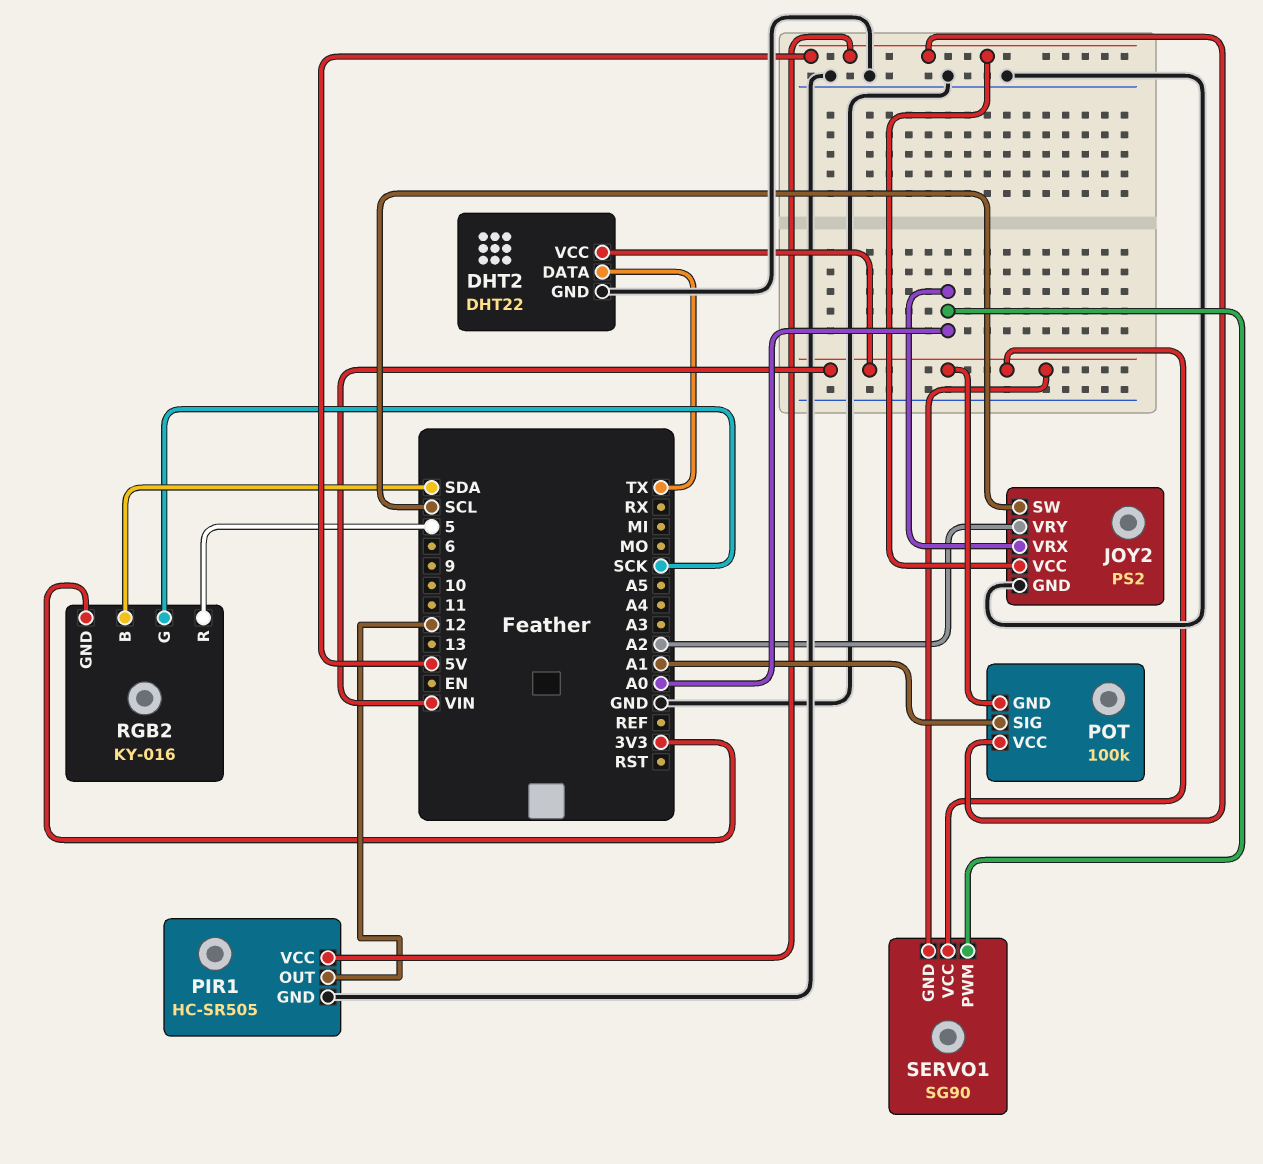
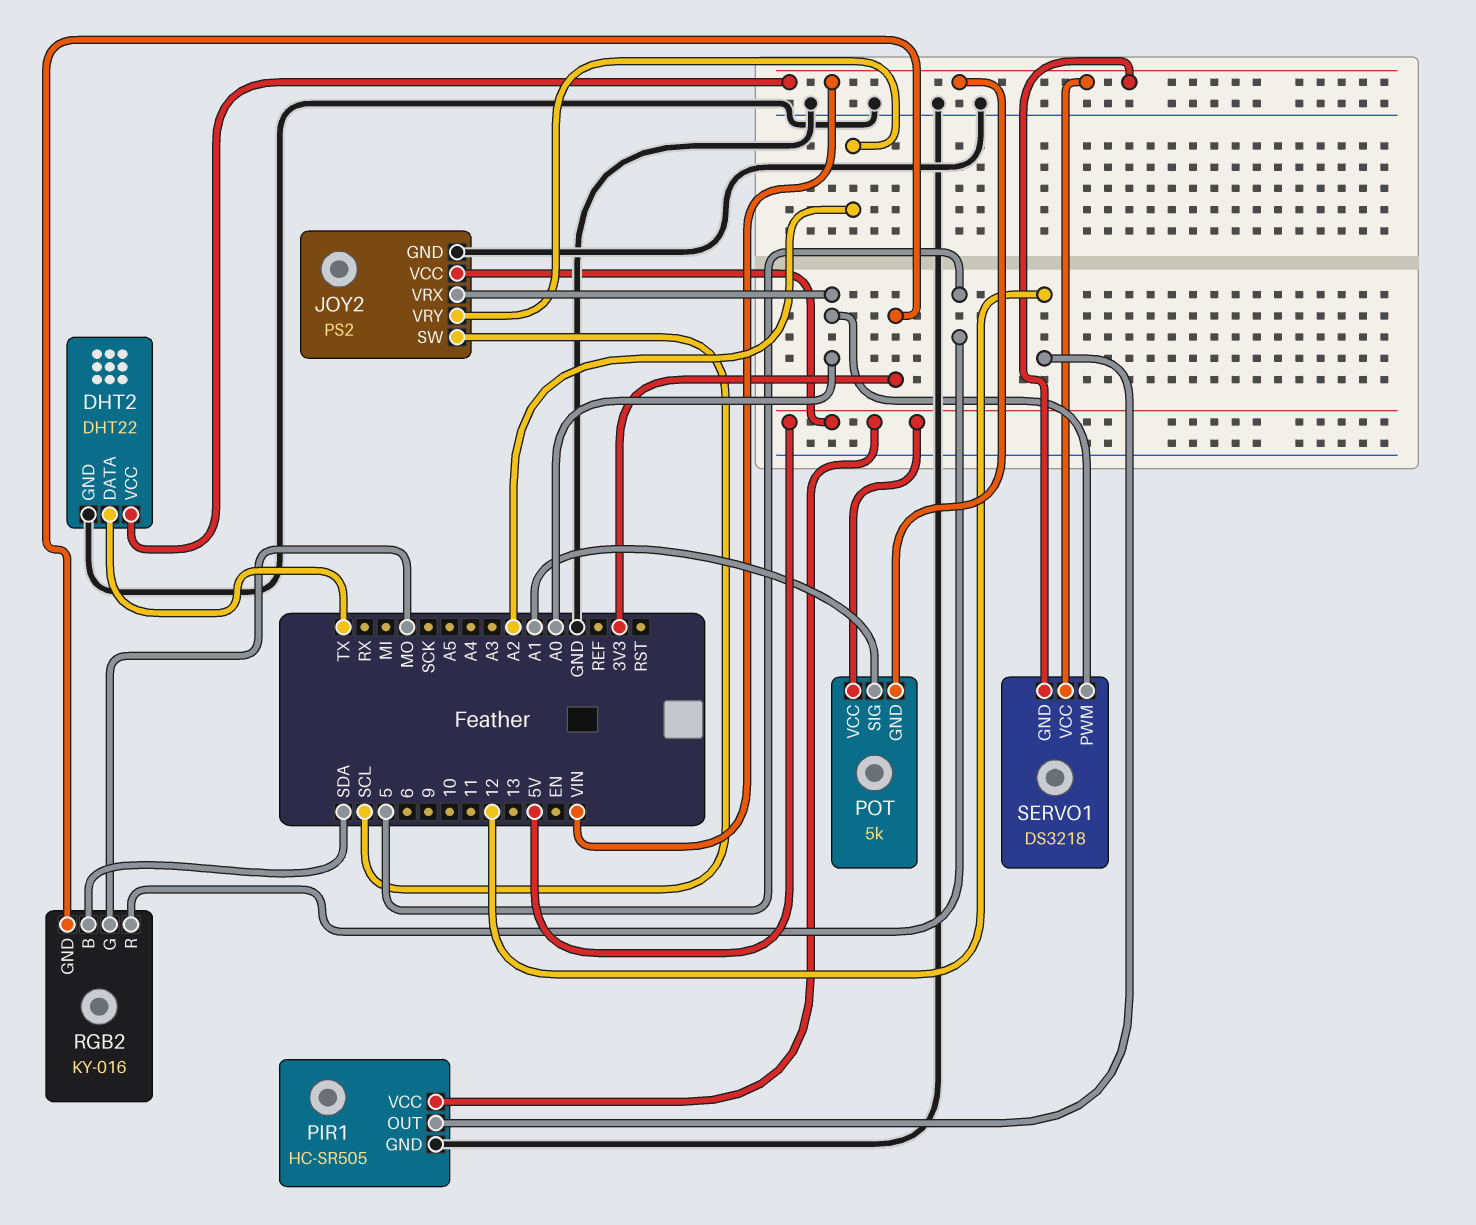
POT: 100k -> 5k
RGB2 pin G: SCK -> MO
SERVO1: SG90 -> DS3218

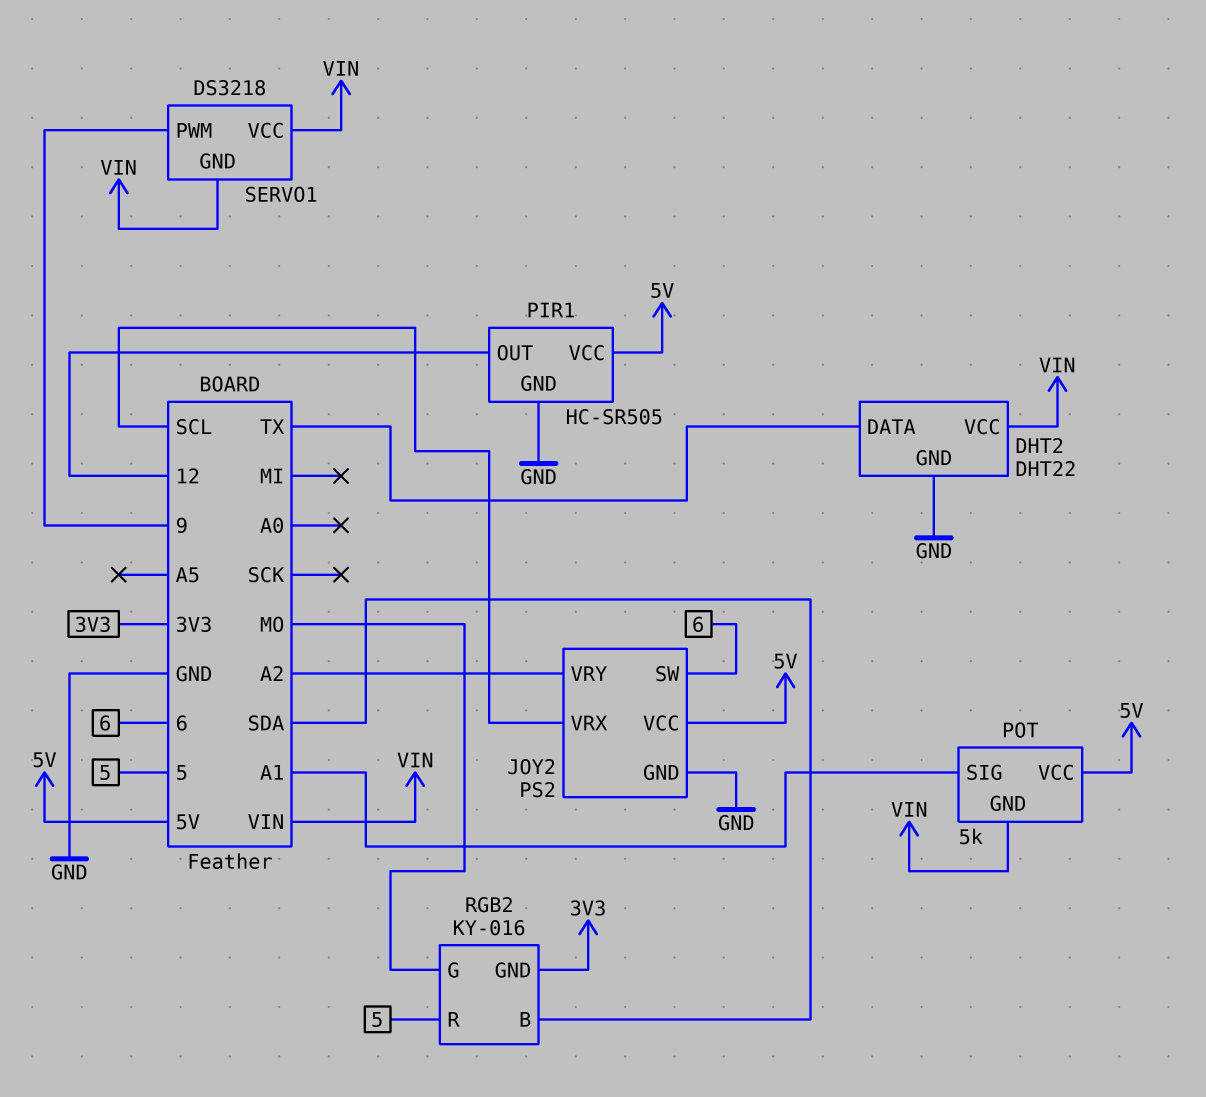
JOY2 pin SW: SCL -> 6
JOY2 pin VRX: A0 -> SCL
SERVO1 pin PWM: A0 -> 9

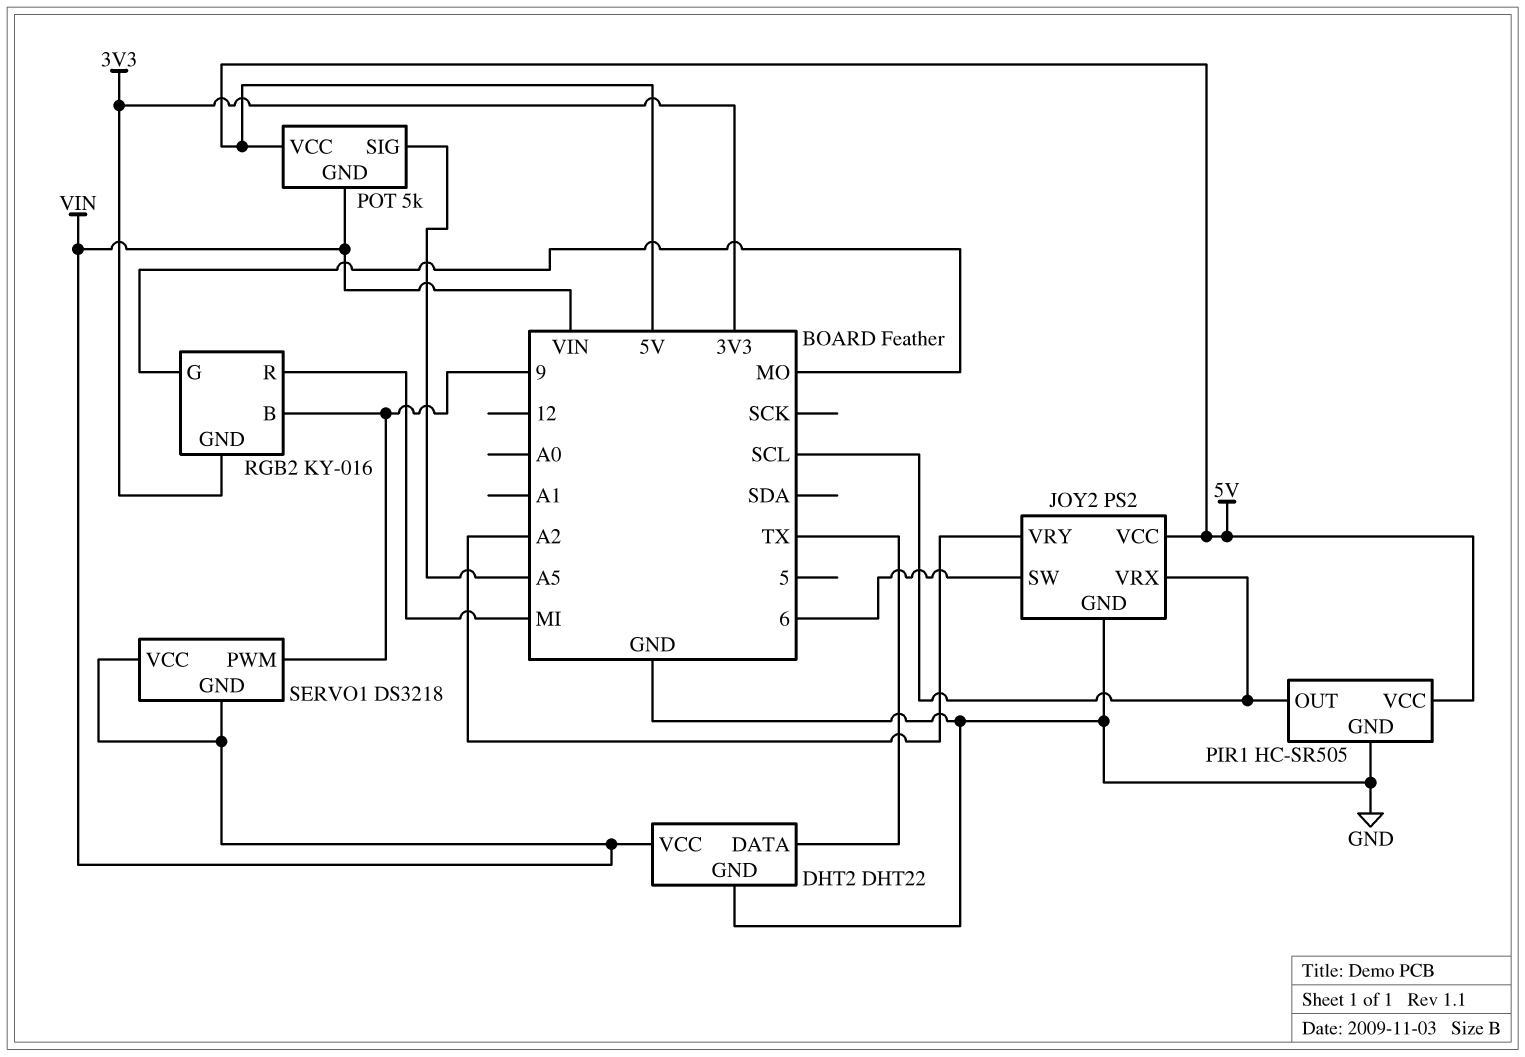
PIR1 pin OUT: 12 -> SCL
POT pin SIG: A1 -> A5
RGB2 pin B: SDA -> 9
RGB2 pin R: 5 -> MI

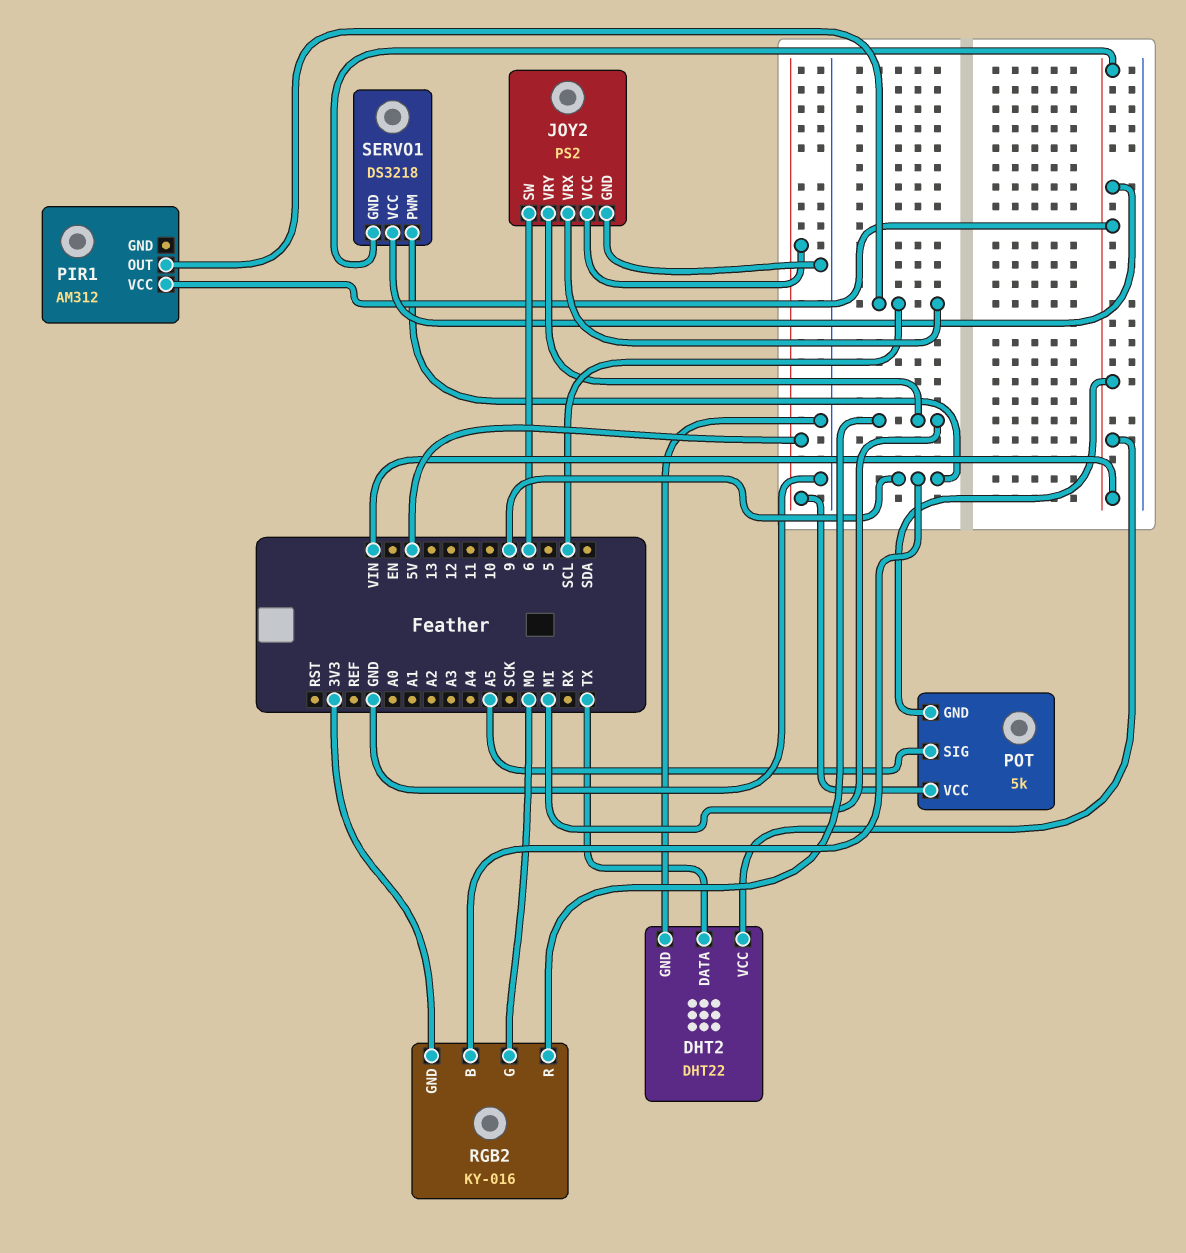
JOY2 pin VRY: A2 -> MI
PIR1: HC-SR505 -> AM312
PIR1 pin GND: GND -> none
PIR1 pin VCC: 5V -> VIN

